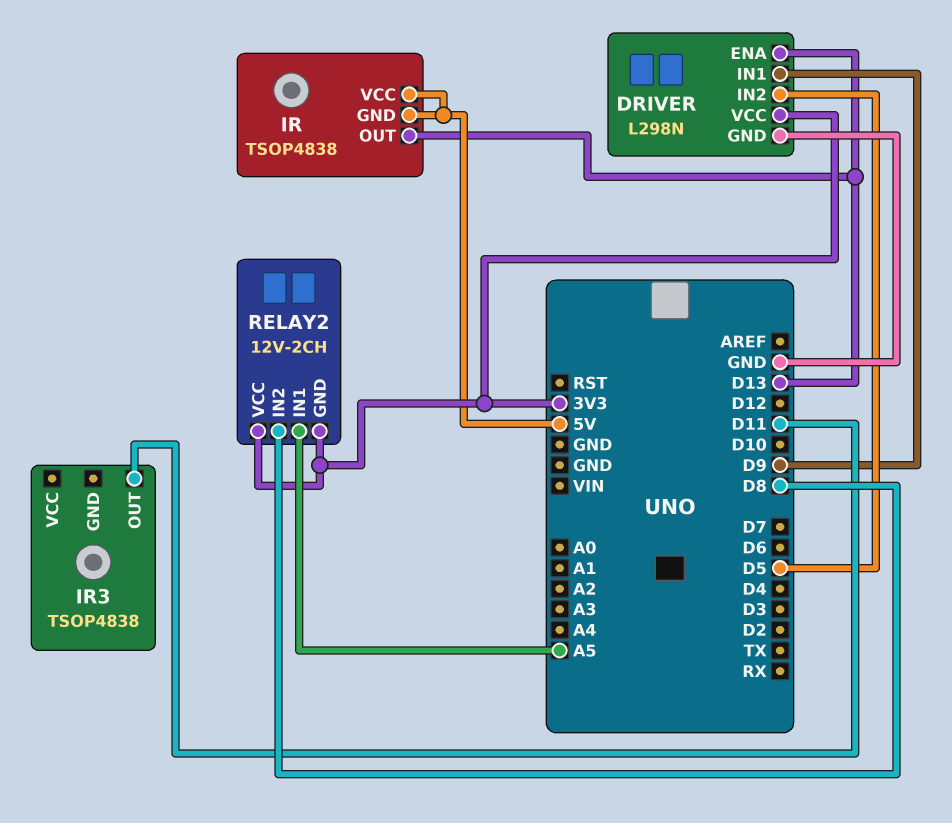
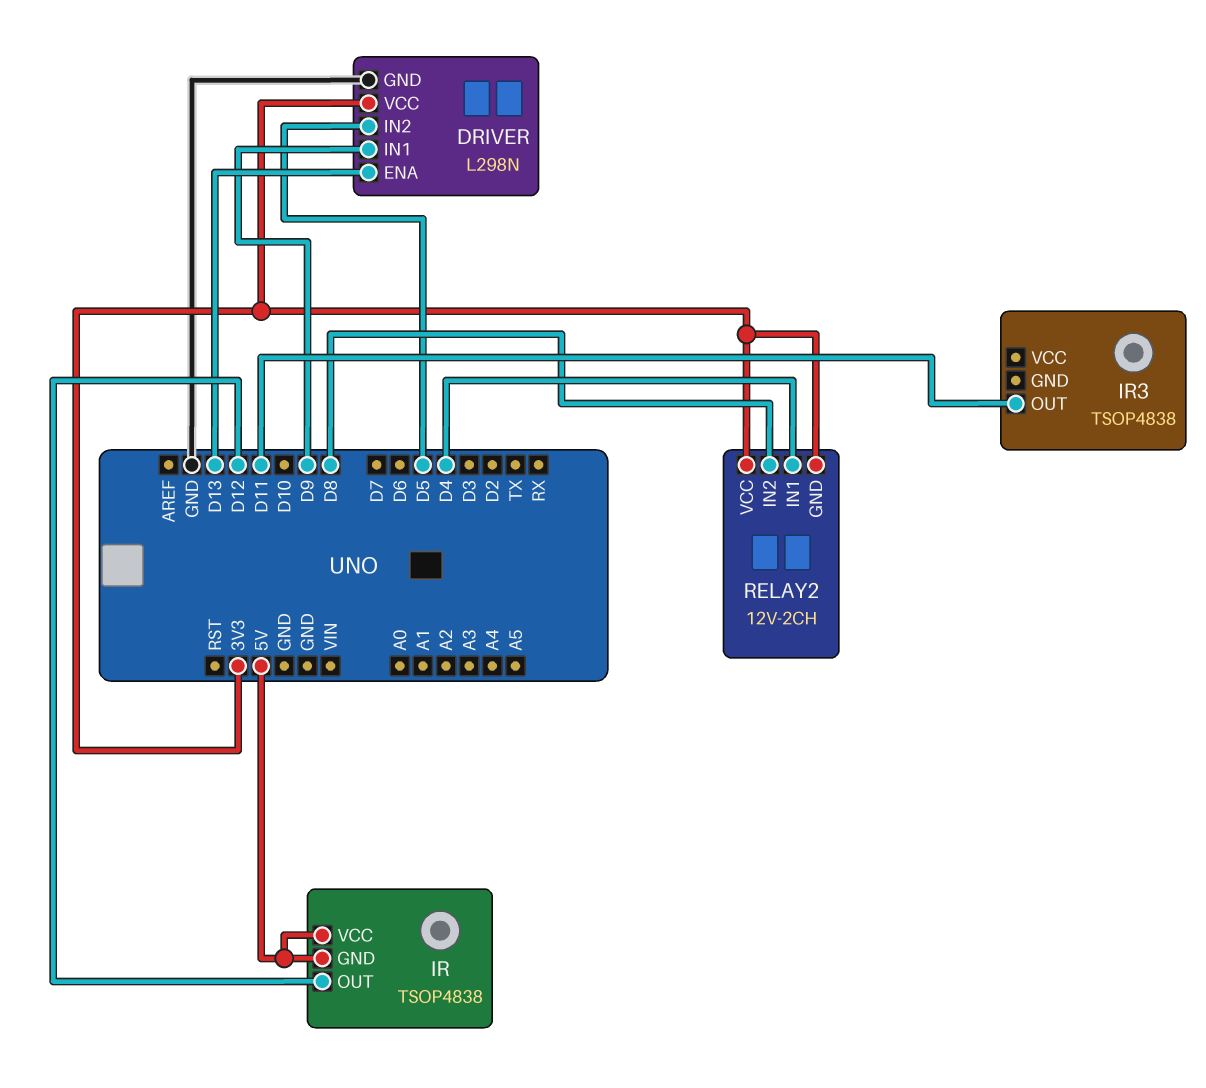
IR pin OUT: D13 -> D12
RELAY2 pin IN1: A5 -> D4

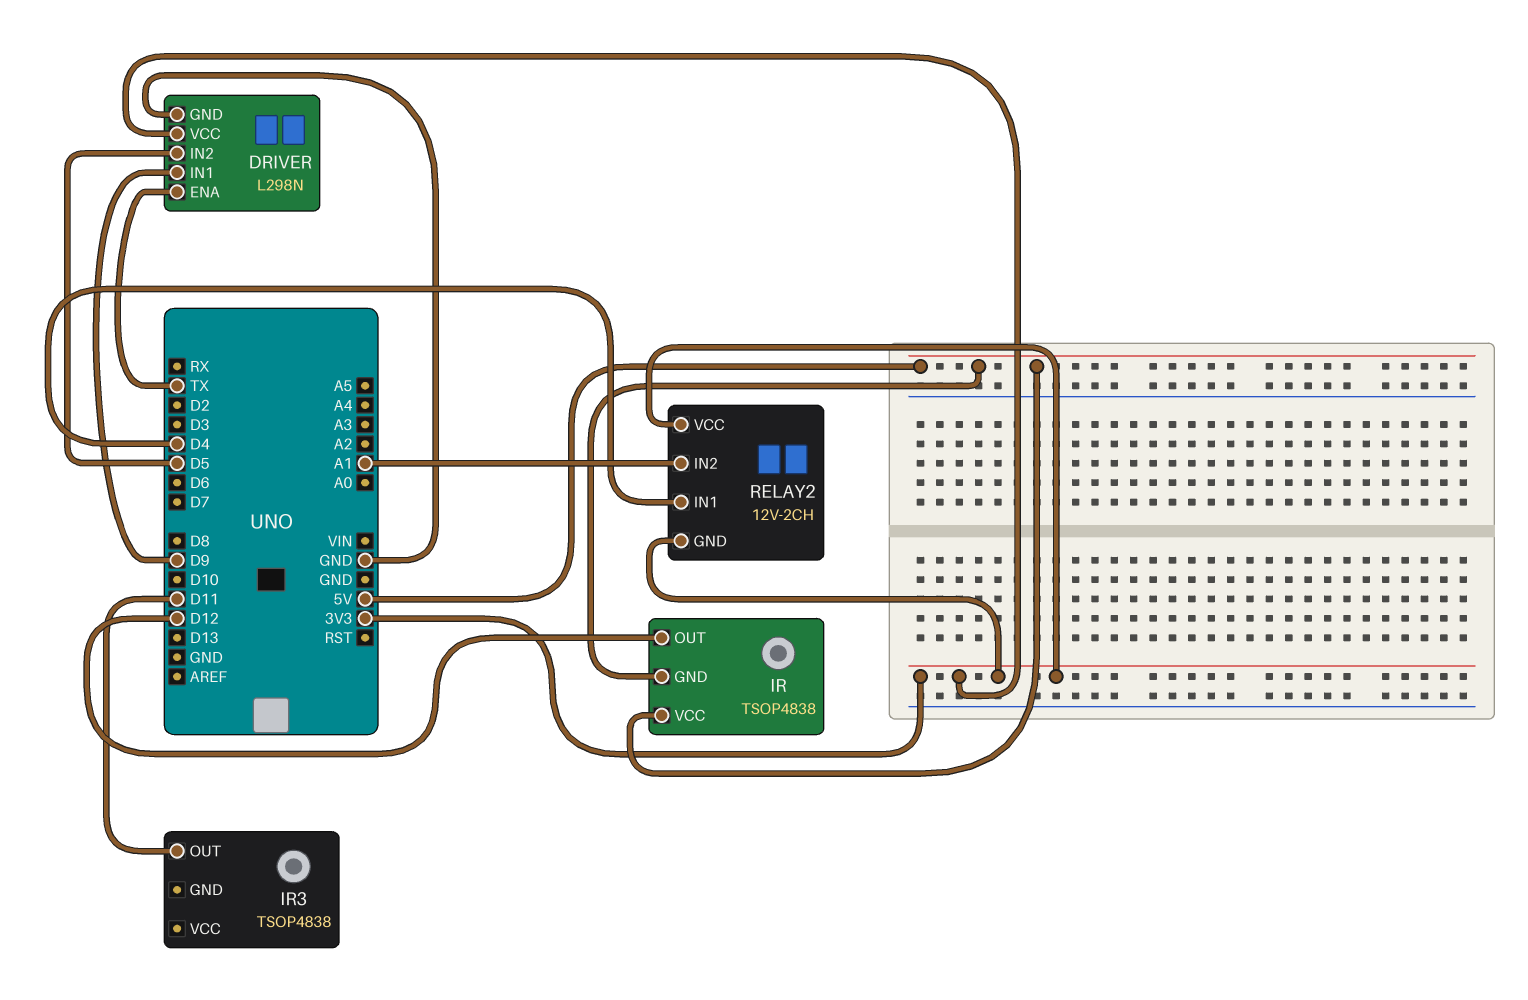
DRIVER pin ENA: D13 -> TX
RELAY2 pin IN2: D8 -> A1

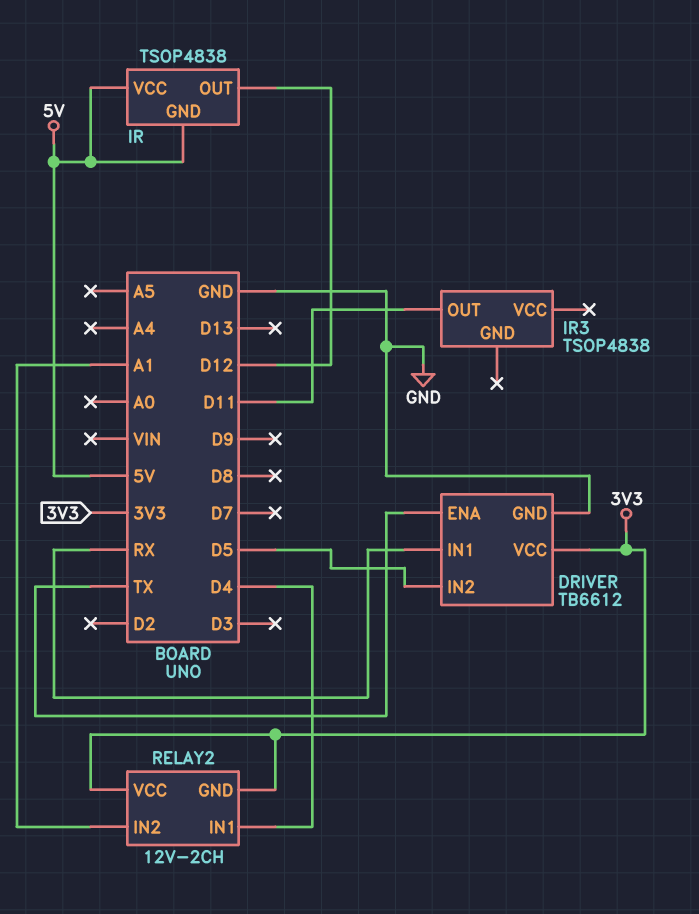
DRIVER: L298N -> TB6612
DRIVER pin IN1: D9 -> RX

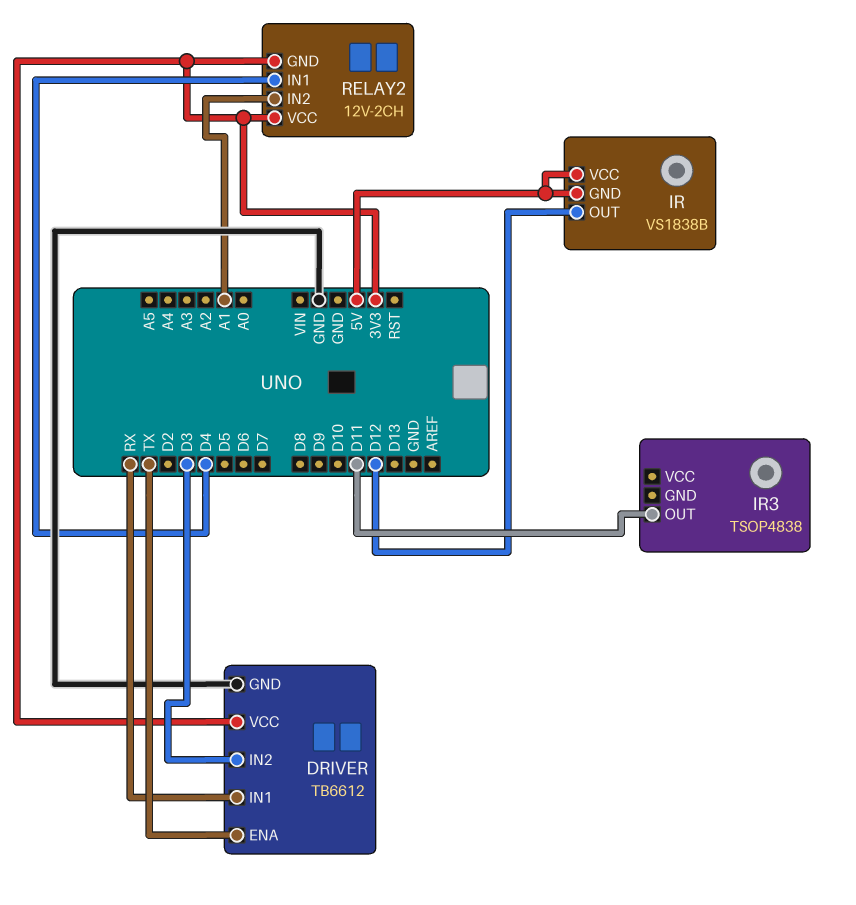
DRIVER pin IN2: D5 -> D3
IR: TSOP4838 -> VS1838B

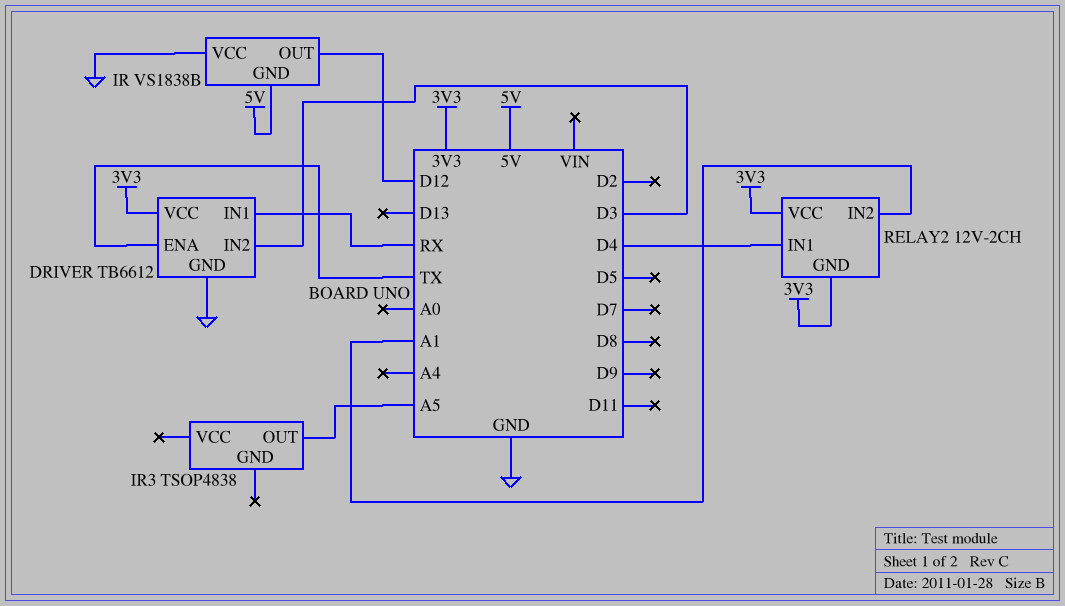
IR pin VCC: 5V -> GND
IR3 pin OUT: D11 -> A5

